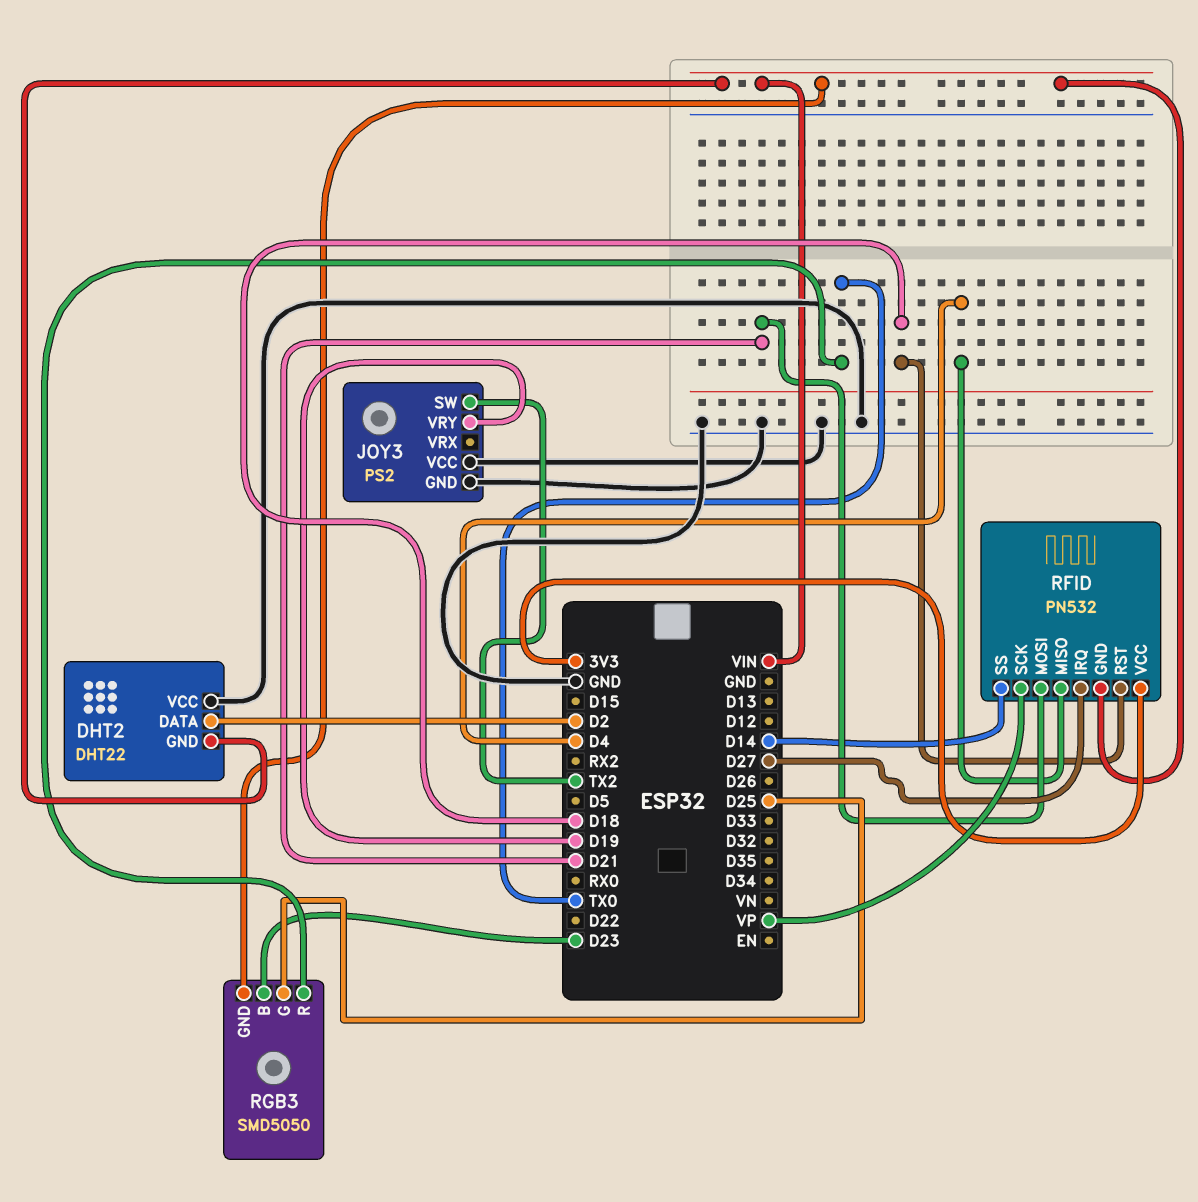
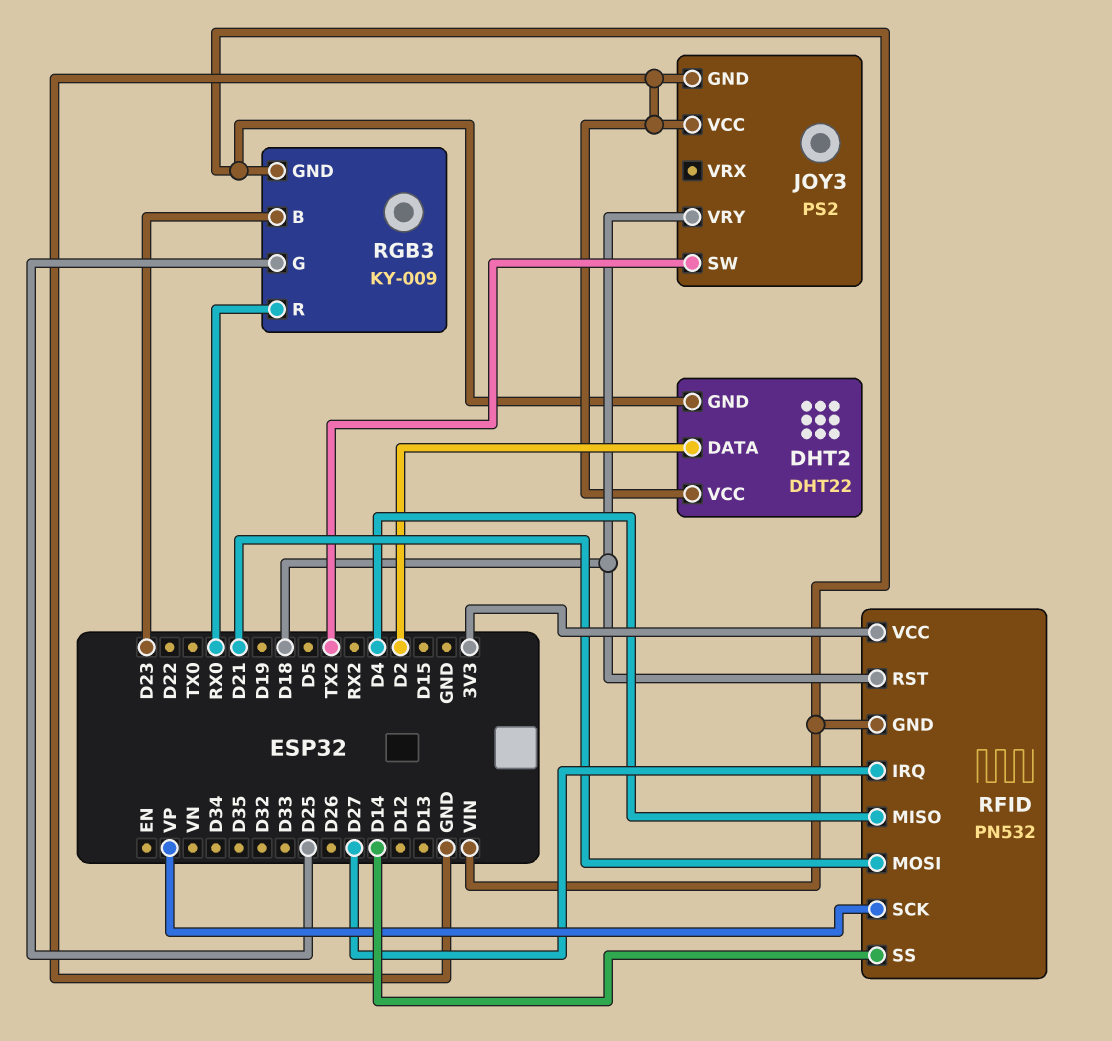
JOY3 pin VRY: D19 -> D18
RGB3: SMD5050 -> KY-009
RGB3 pin R: TX0 -> RX0

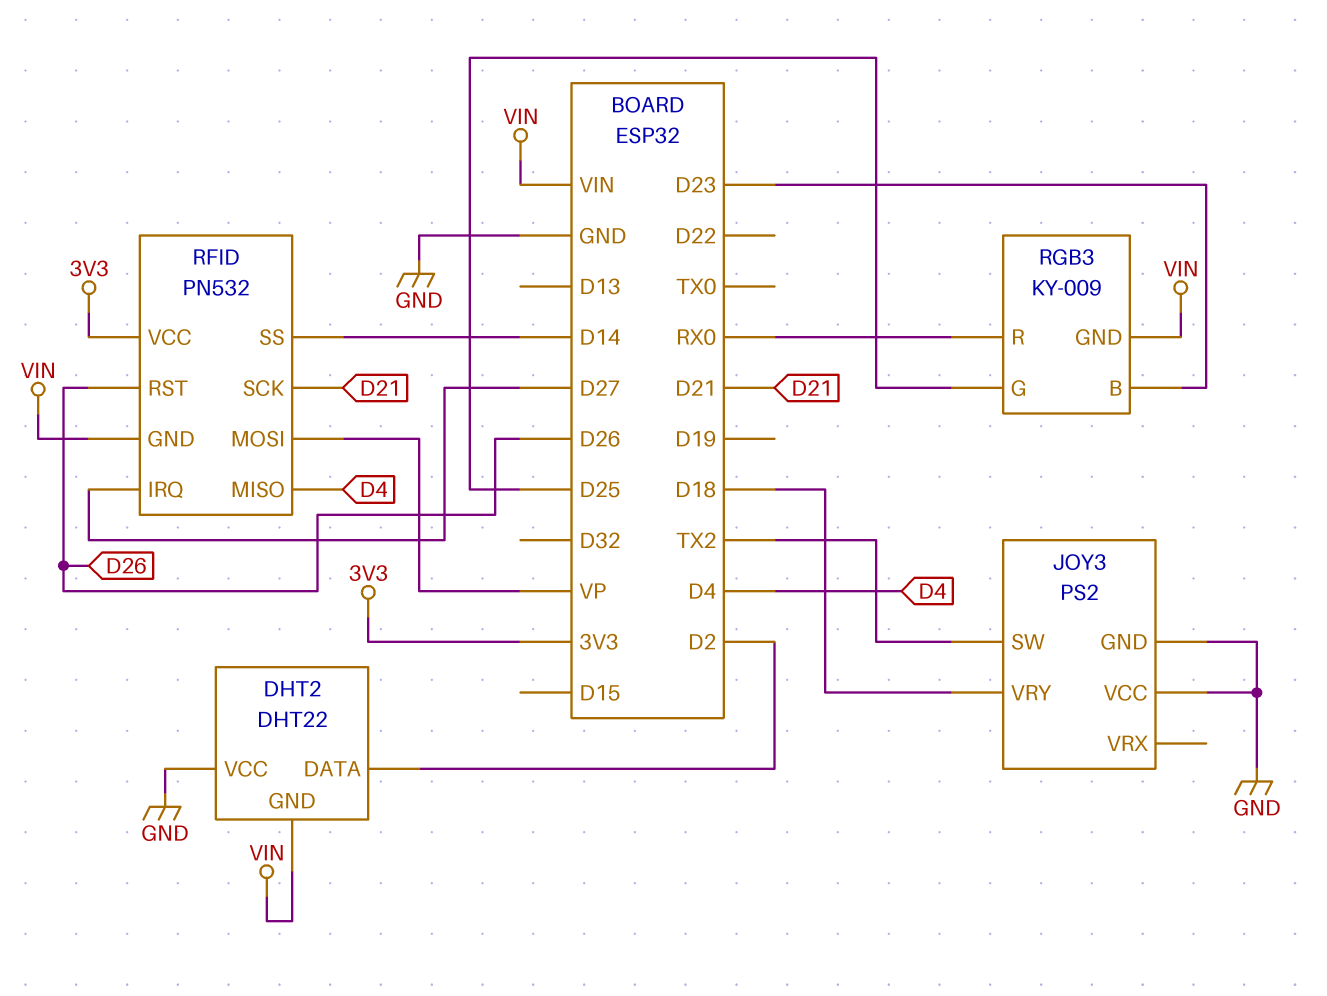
RFID pin MOSI: D21 -> VP
RFID pin RST: D18 -> D26
RFID pin SCK: VP -> D21

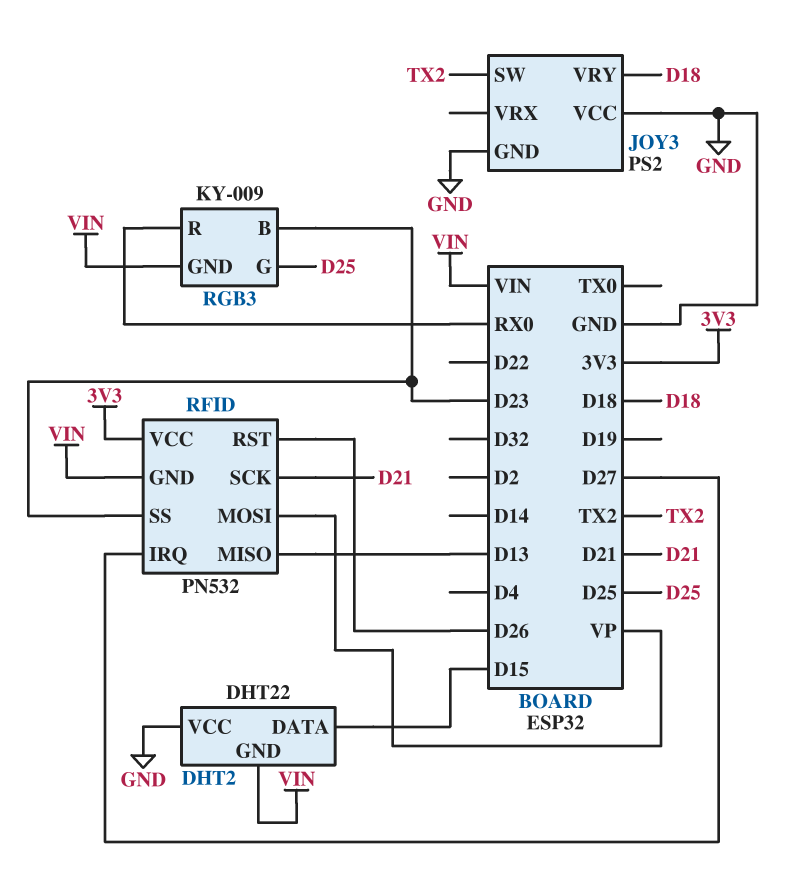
DHT2 pin DATA: D2 -> D15
RFID pin MISO: D4 -> D13
RFID pin SS: D14 -> D23

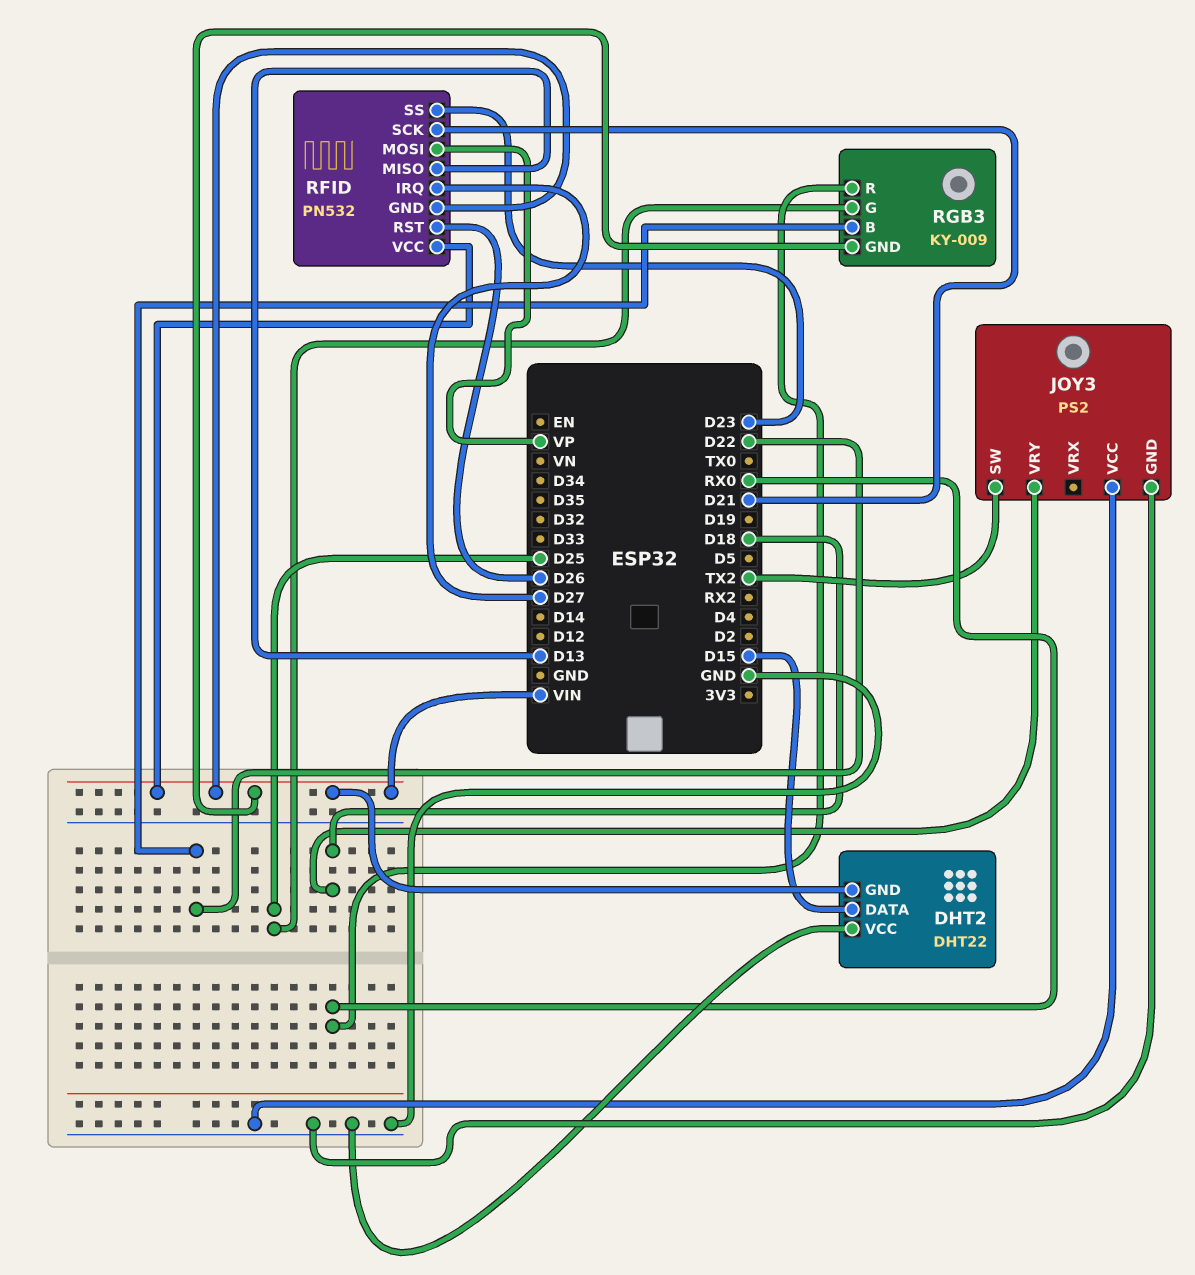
RFID pin VCC: 3V3 -> VIN
RGB3 pin B: D23 -> D22

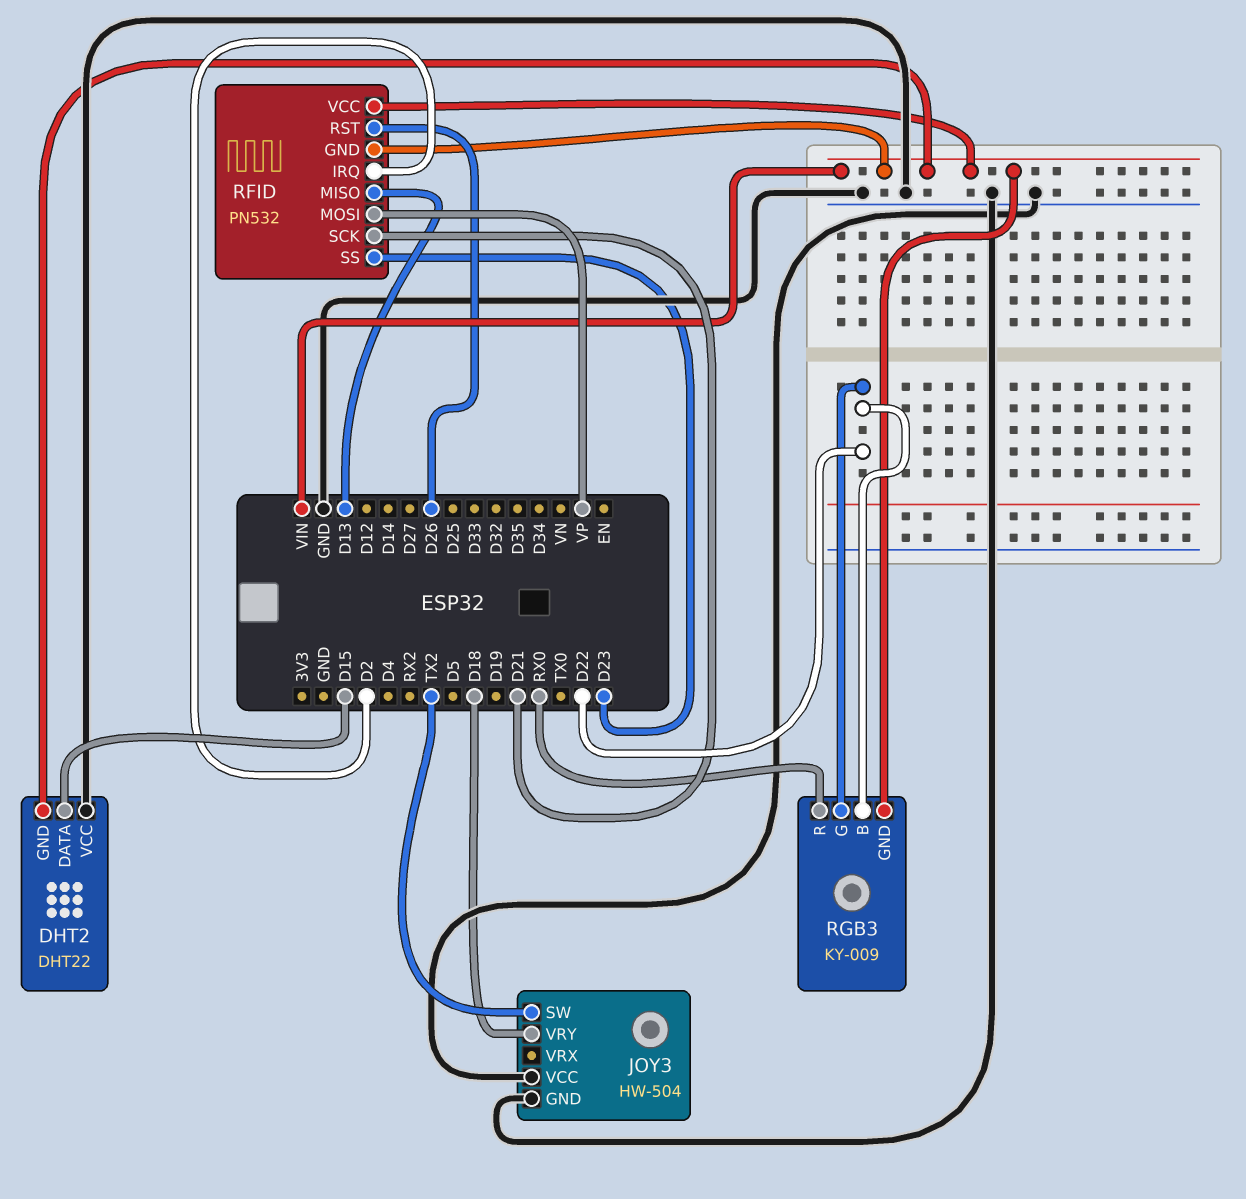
JOY3: PS2 -> HW-504
RFID pin IRQ: D27 -> D2
RGB3 pin G: D25 -> D22

